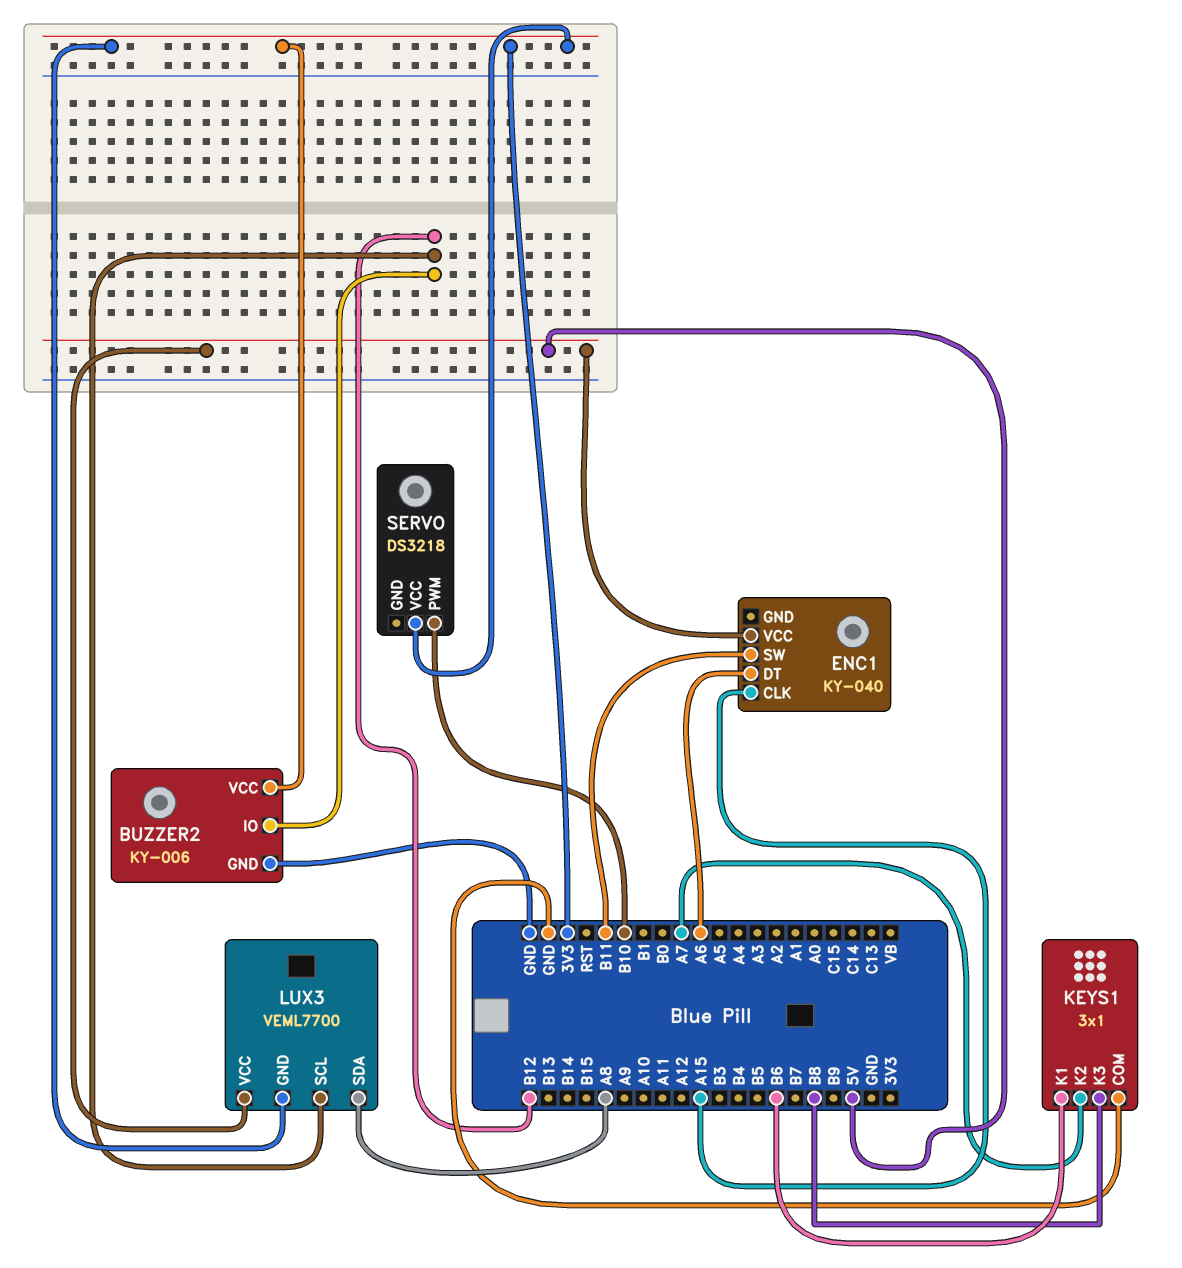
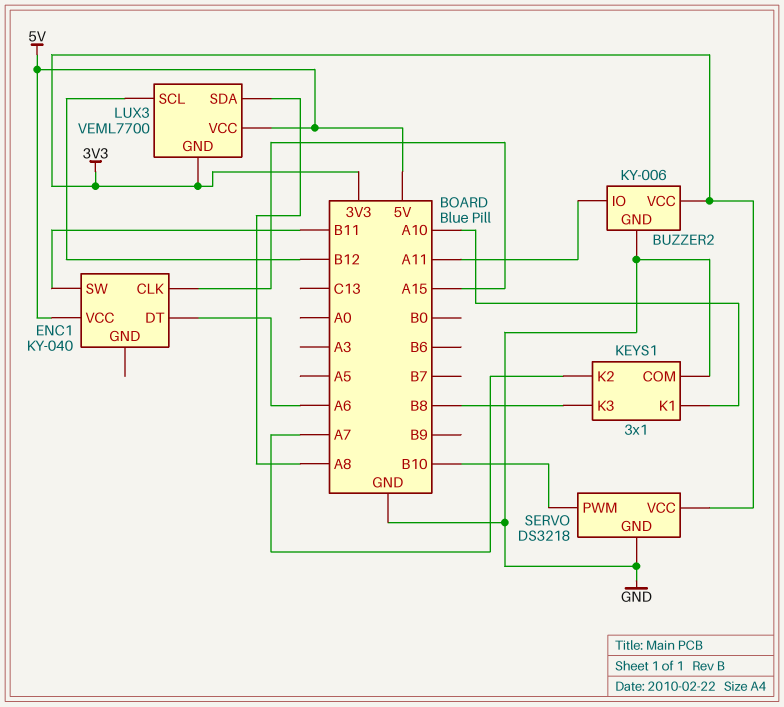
BUZZER2 pin IO: B12 -> A11
KEYS1 pin K1: B6 -> A10
SERVO pin GND: none -> GND

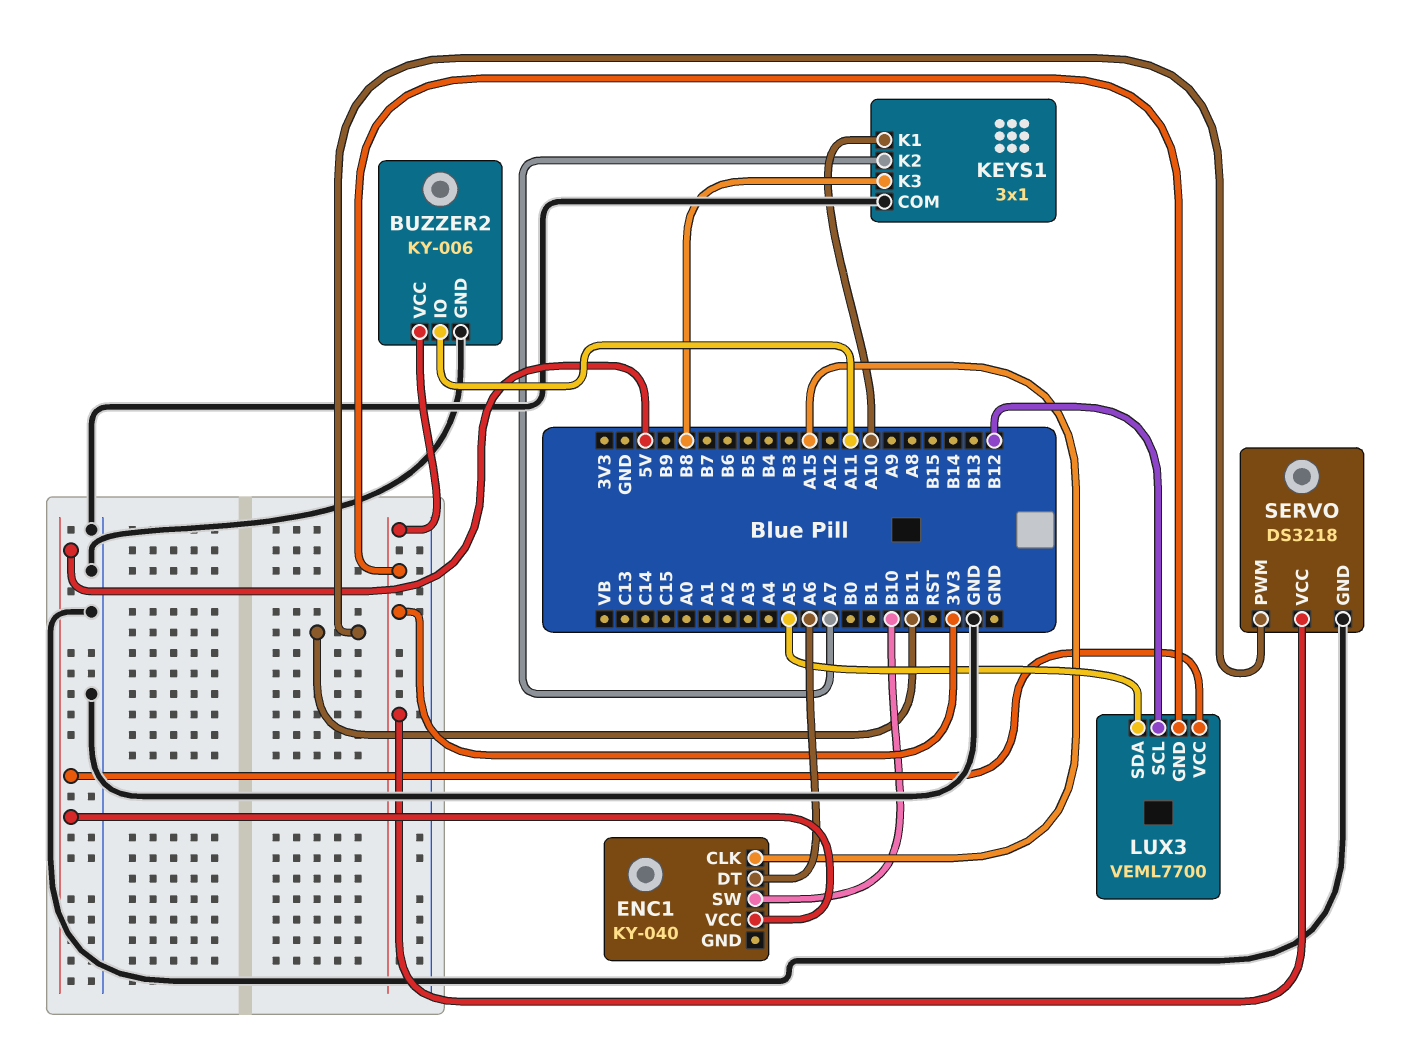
ENC1 pin SW: B11 -> B10
LUX3 pin SDA: A8 -> A5
SERVO pin PWM: B10 -> B11

